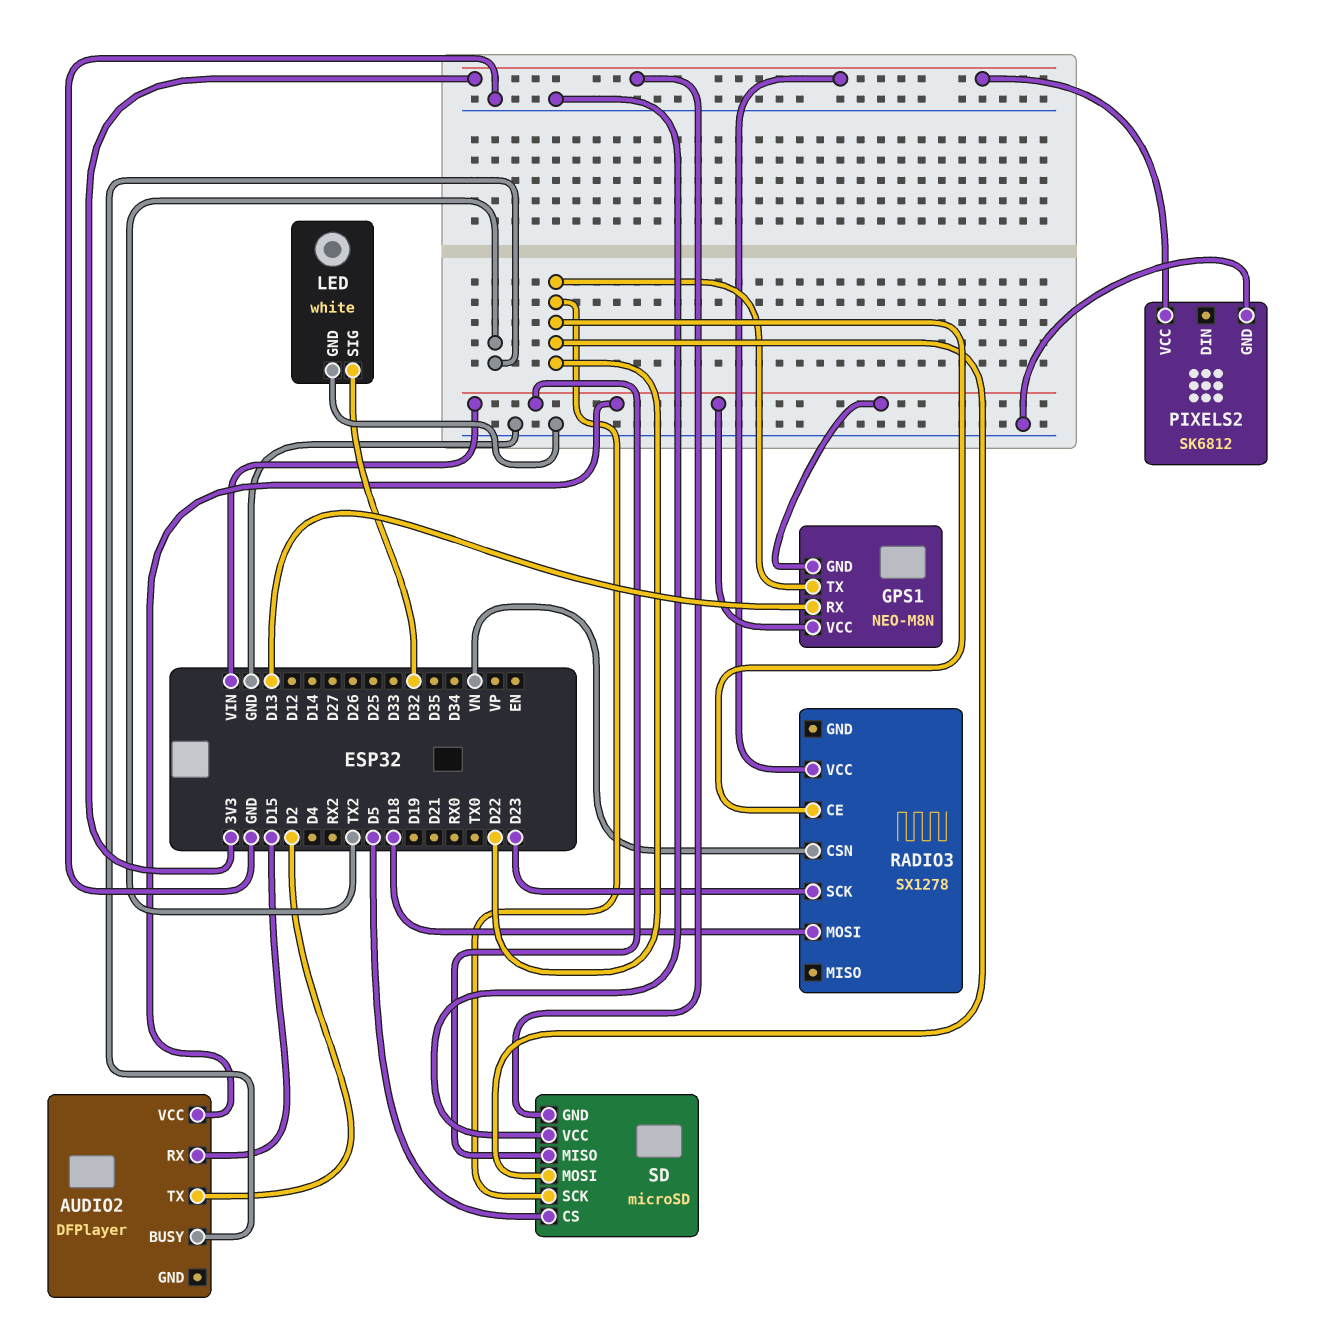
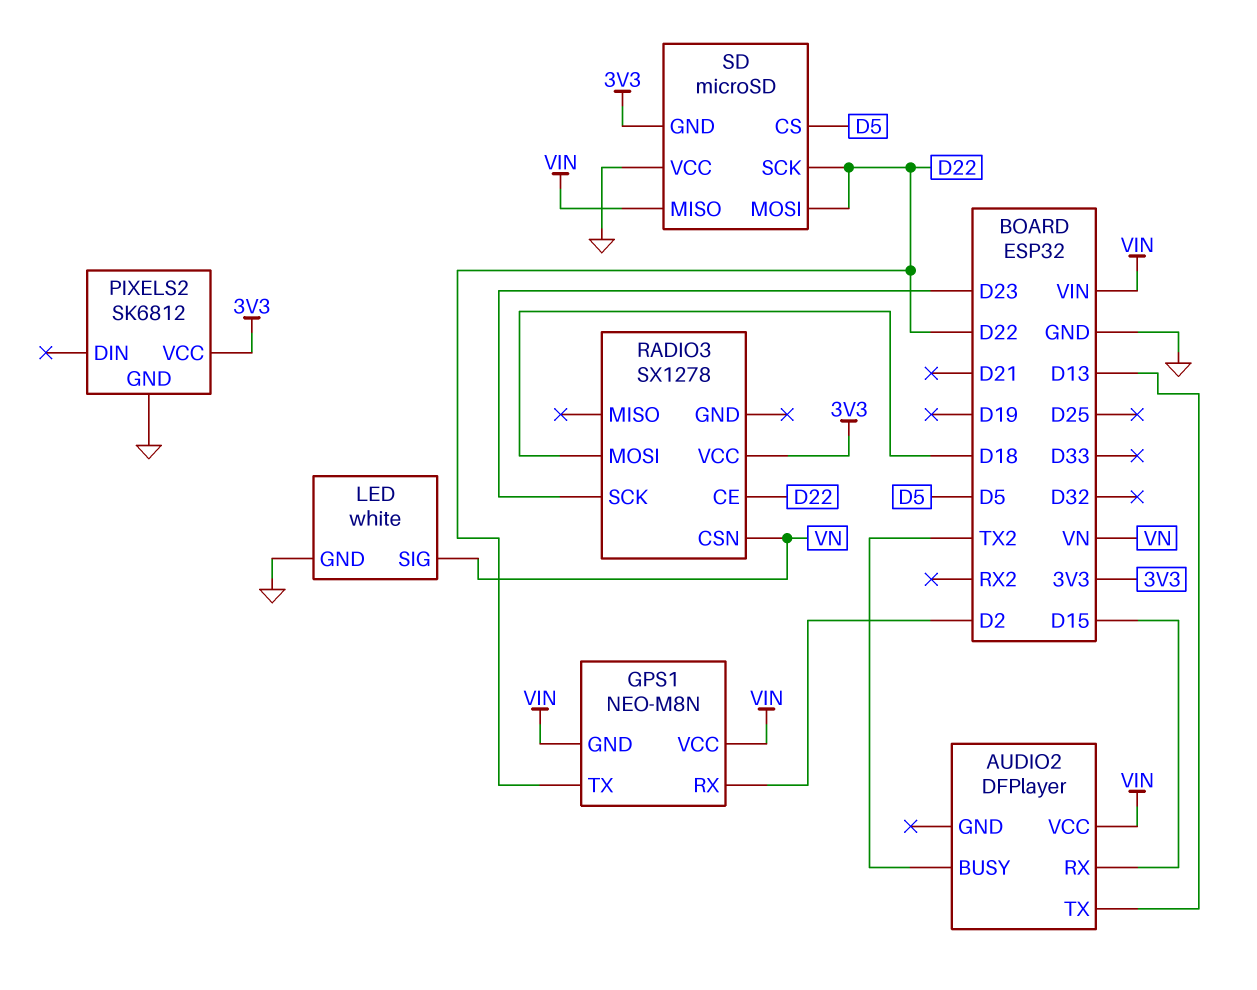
AUDIO2 pin TX: D2 -> D13
GPS1 pin RX: D13 -> D2
LED pin SIG: D32 -> VN

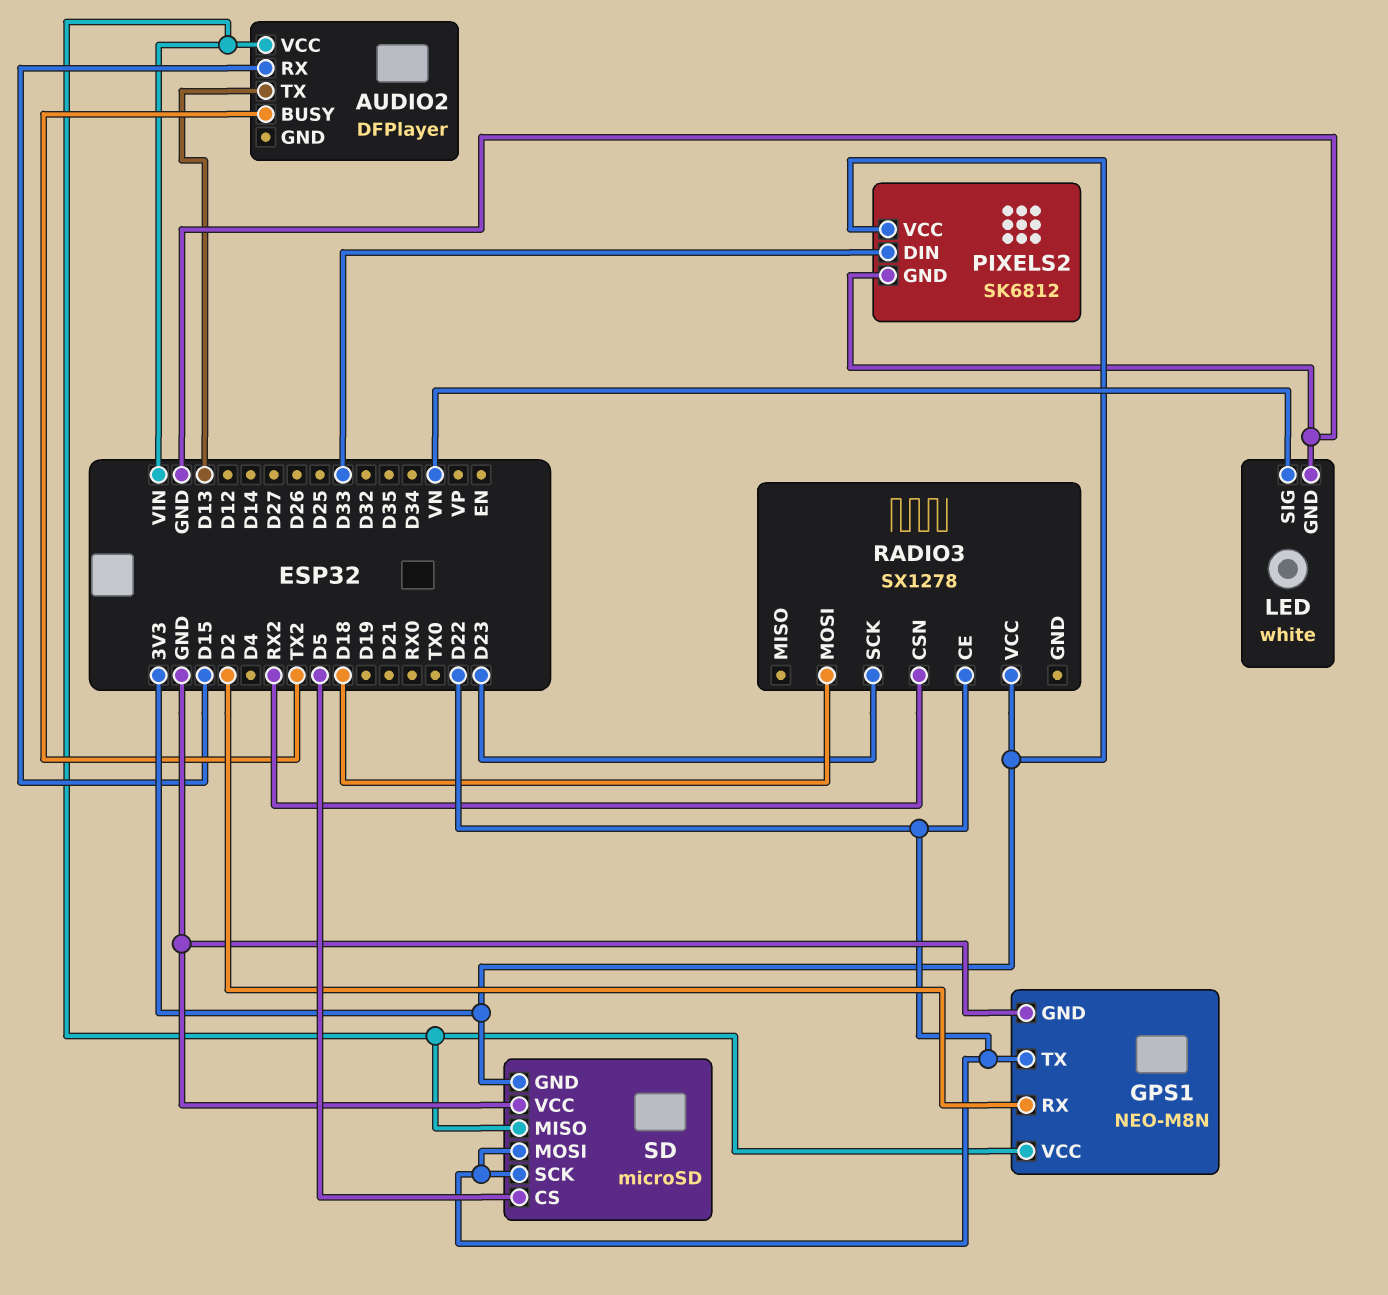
GPS1 pin GND: VIN -> GND
PIXELS2 pin DIN: none -> D33
RADIO3 pin CSN: VN -> RX2

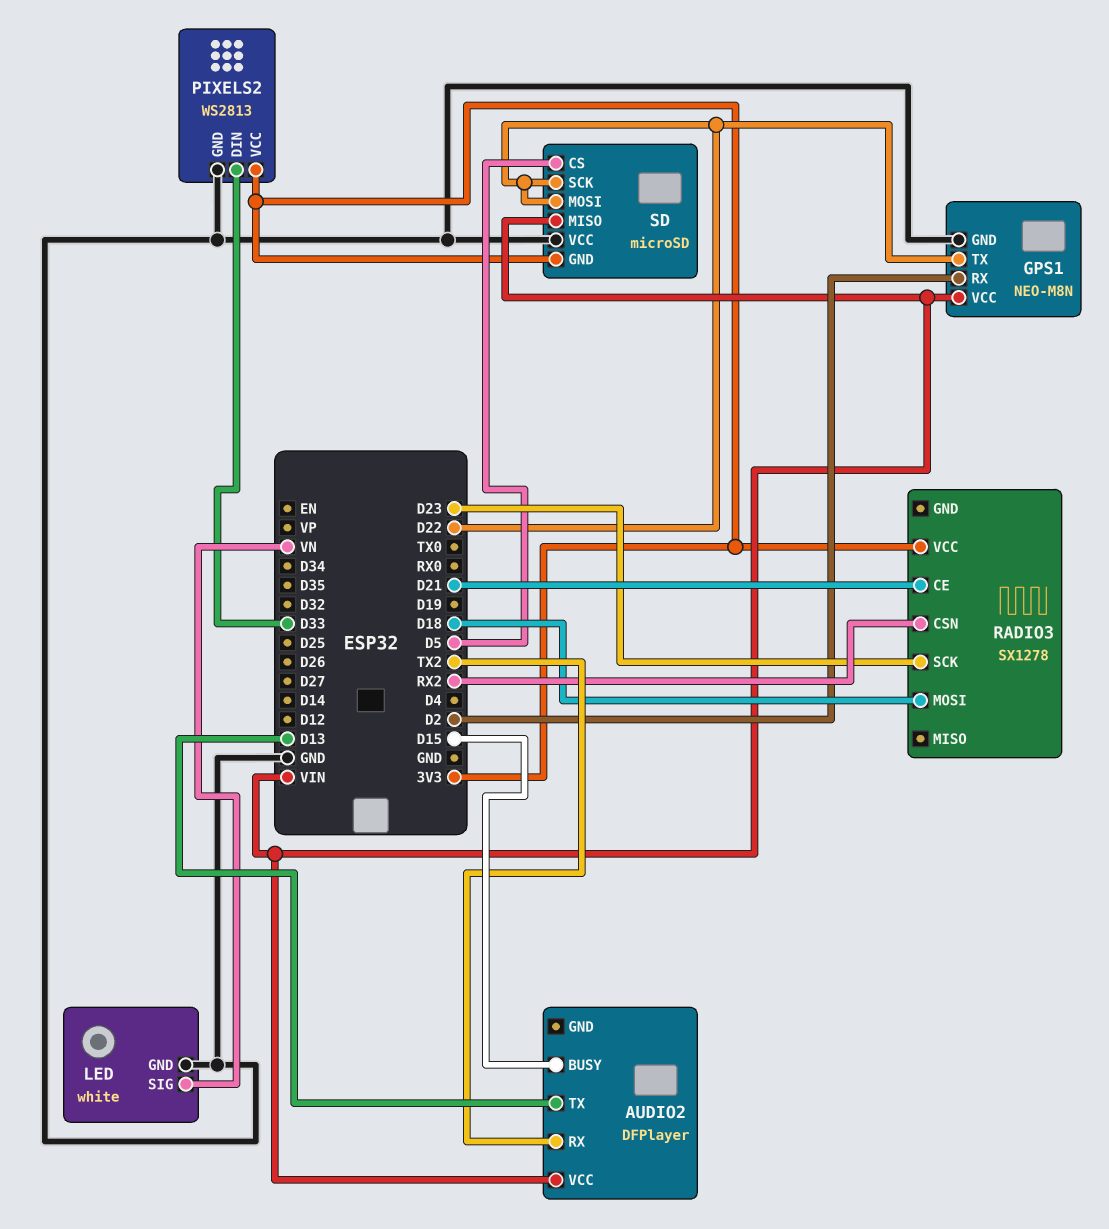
AUDIO2 pin BUSY: TX2 -> D15
AUDIO2 pin RX: D15 -> TX2
PIXELS2: SK6812 -> WS2813
RADIO3 pin CE: D22 -> D21

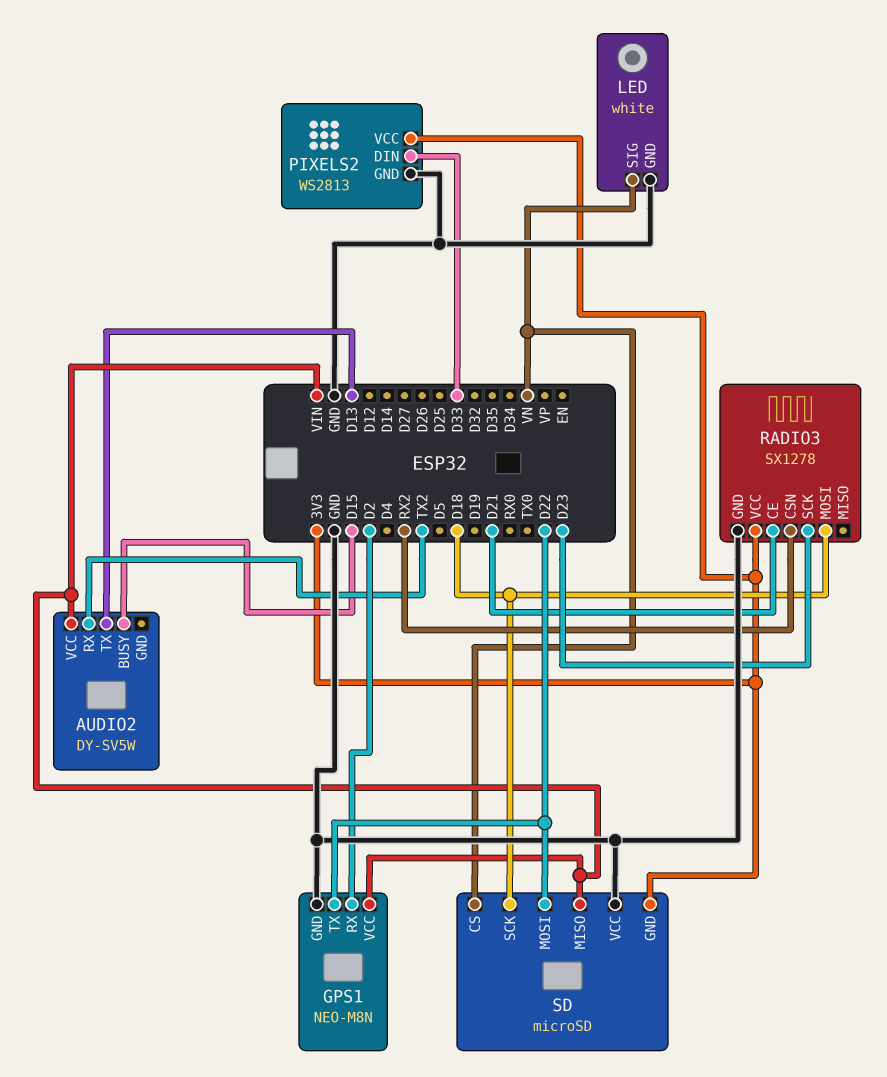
AUDIO2: DFPlayer -> DY-SV5W
RADIO3 pin GND: none -> GND
SD pin CS: D5 -> VN
SD pin SCK: D22 -> D18

